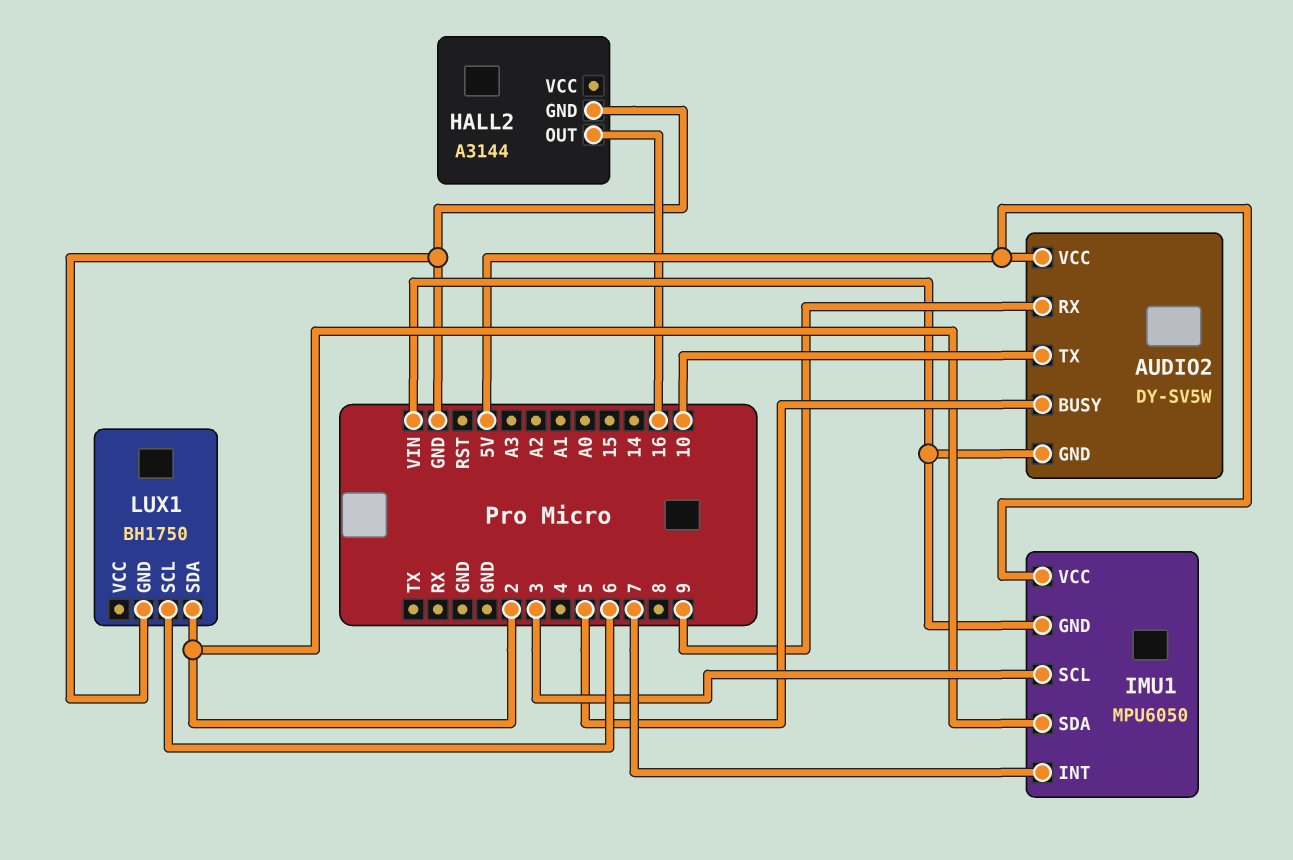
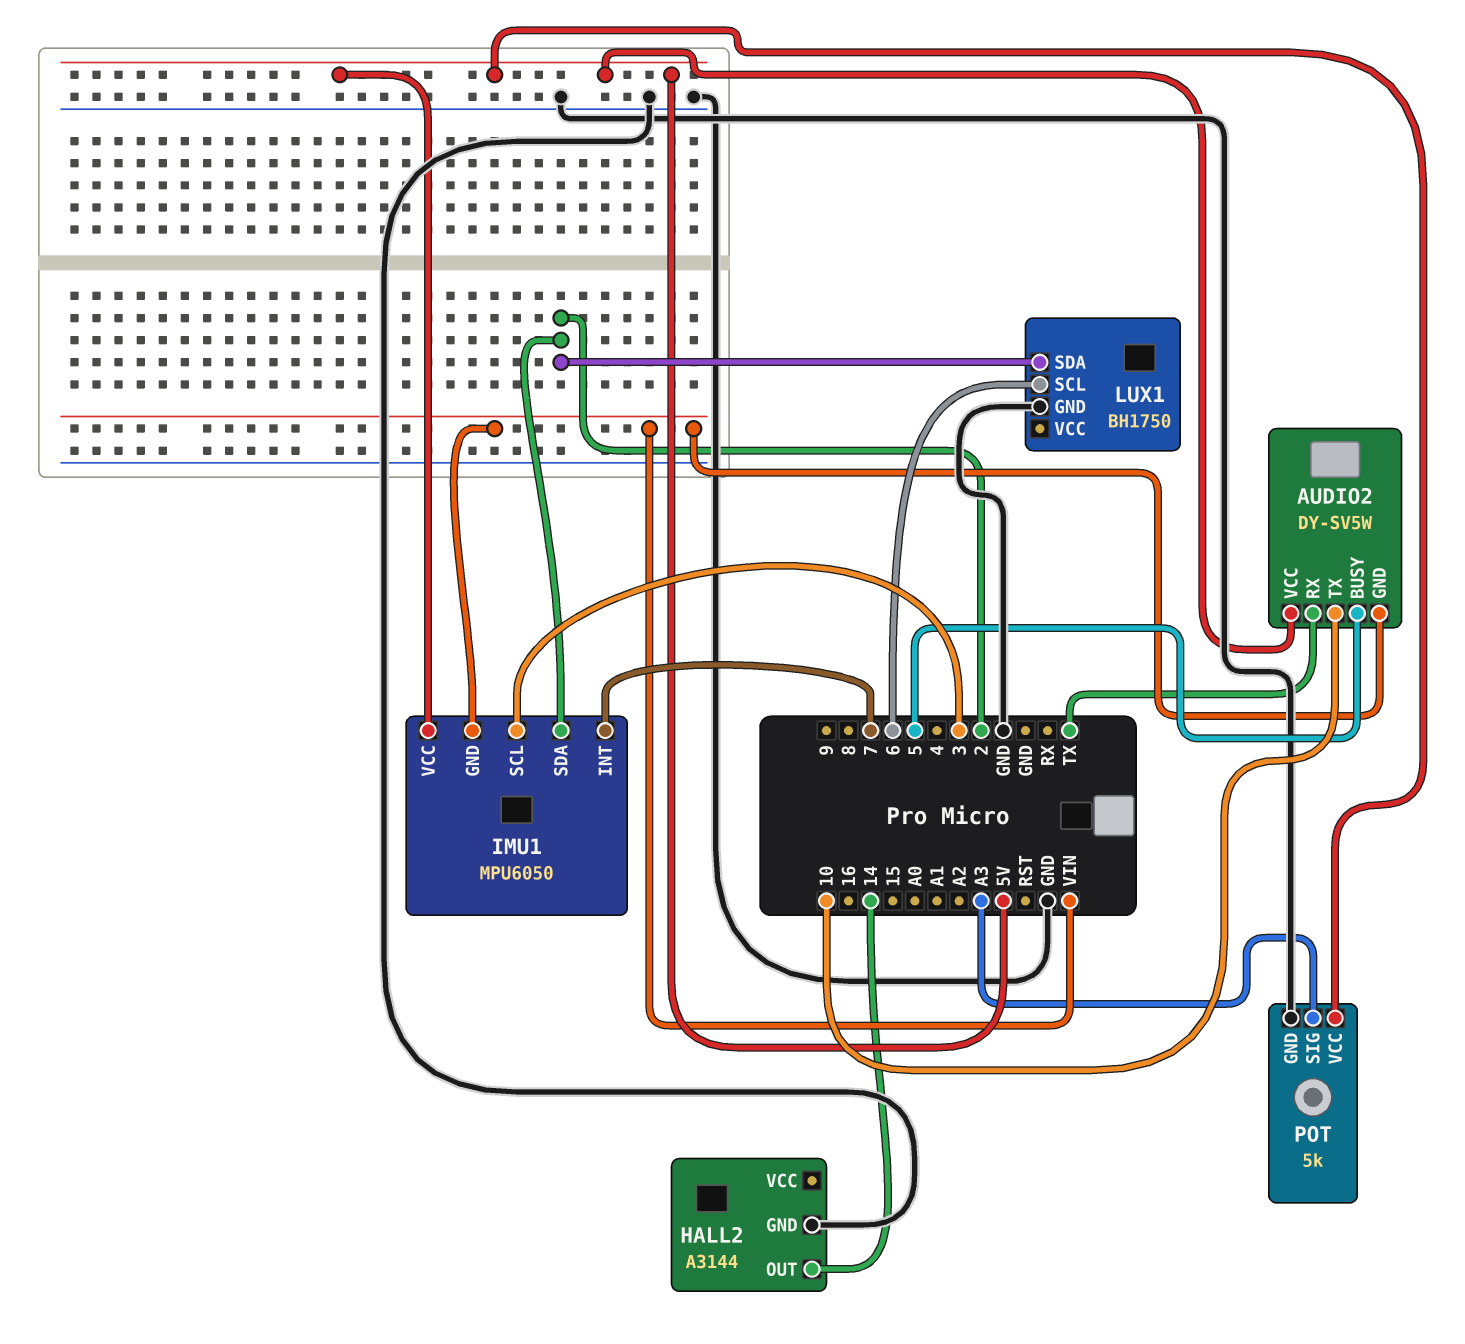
AUDIO2 pin RX: 9 -> TX
HALL2 pin OUT: 16 -> 14
POT: none -> 5k
POT pin GND: none -> GND
POT pin SIG: none -> A3
POT pin VCC: none -> 5V

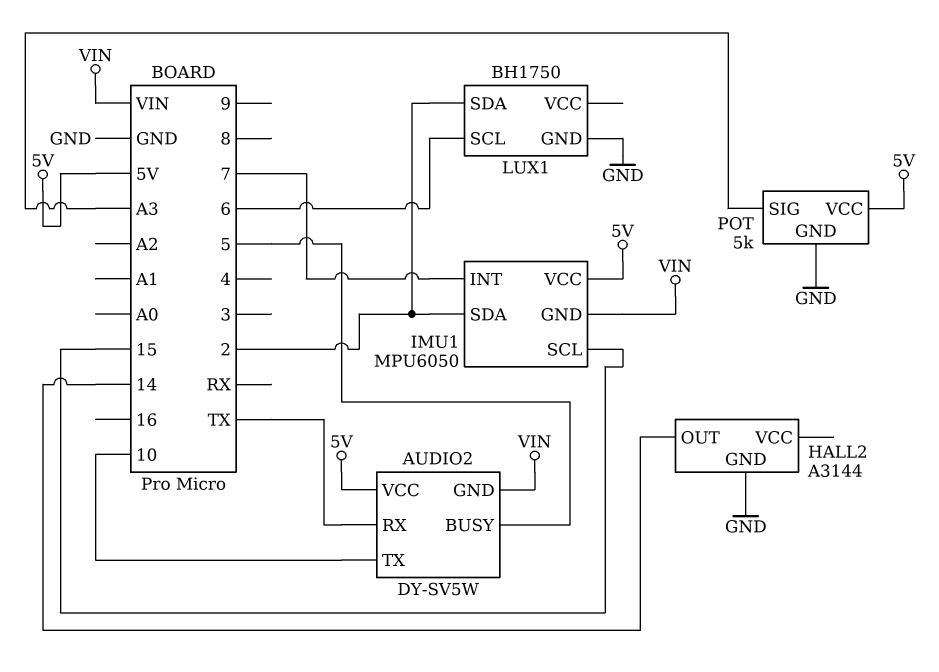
IMU1 pin SCL: 3 -> 15

